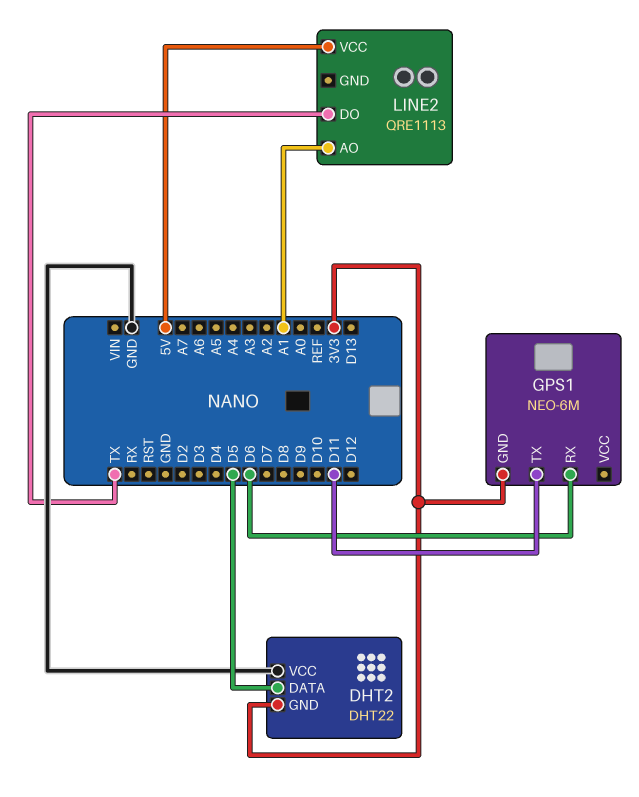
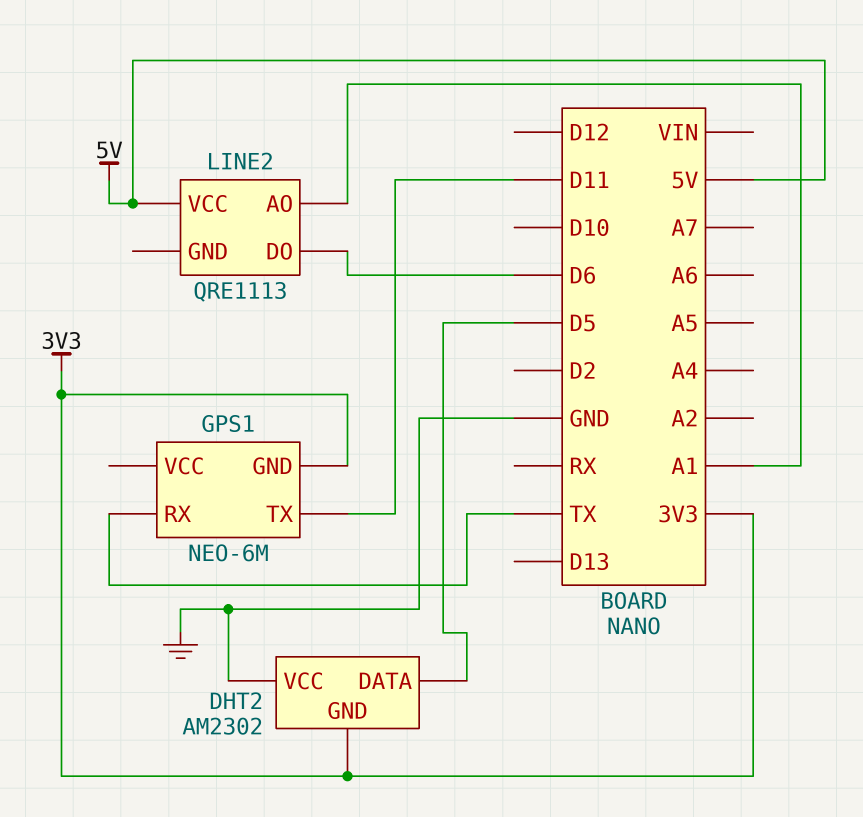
DHT2: DHT22 -> AM2302
GPS1 pin RX: D6 -> TX
LINE2 pin DO: TX -> D6

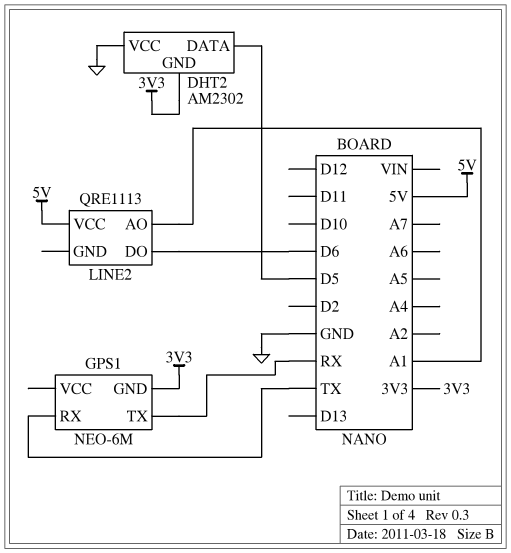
GPS1 pin TX: D11 -> RX

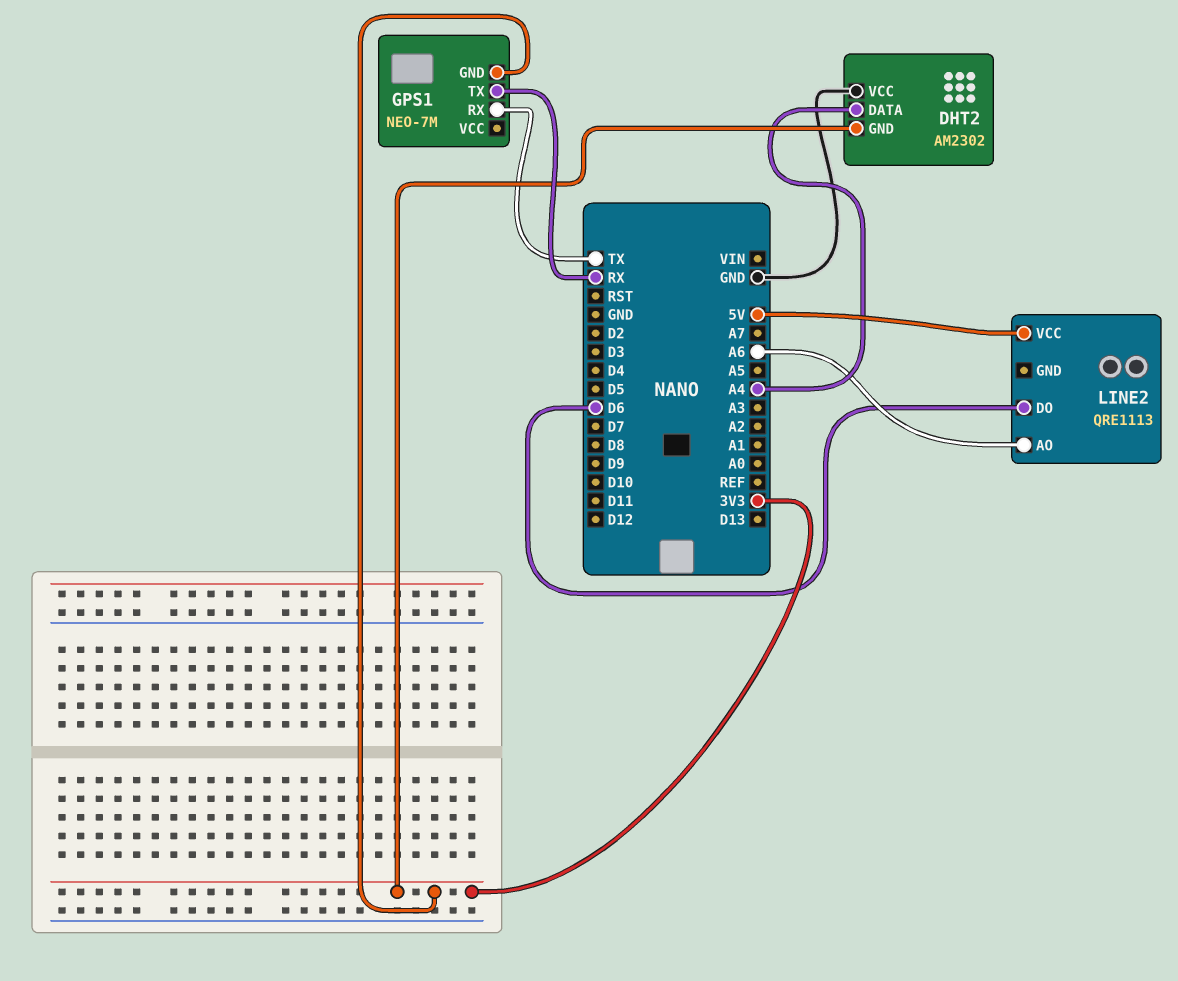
DHT2 pin DATA: D5 -> A4
GPS1: NEO-6M -> NEO-7M
LINE2 pin AO: A1 -> A6

